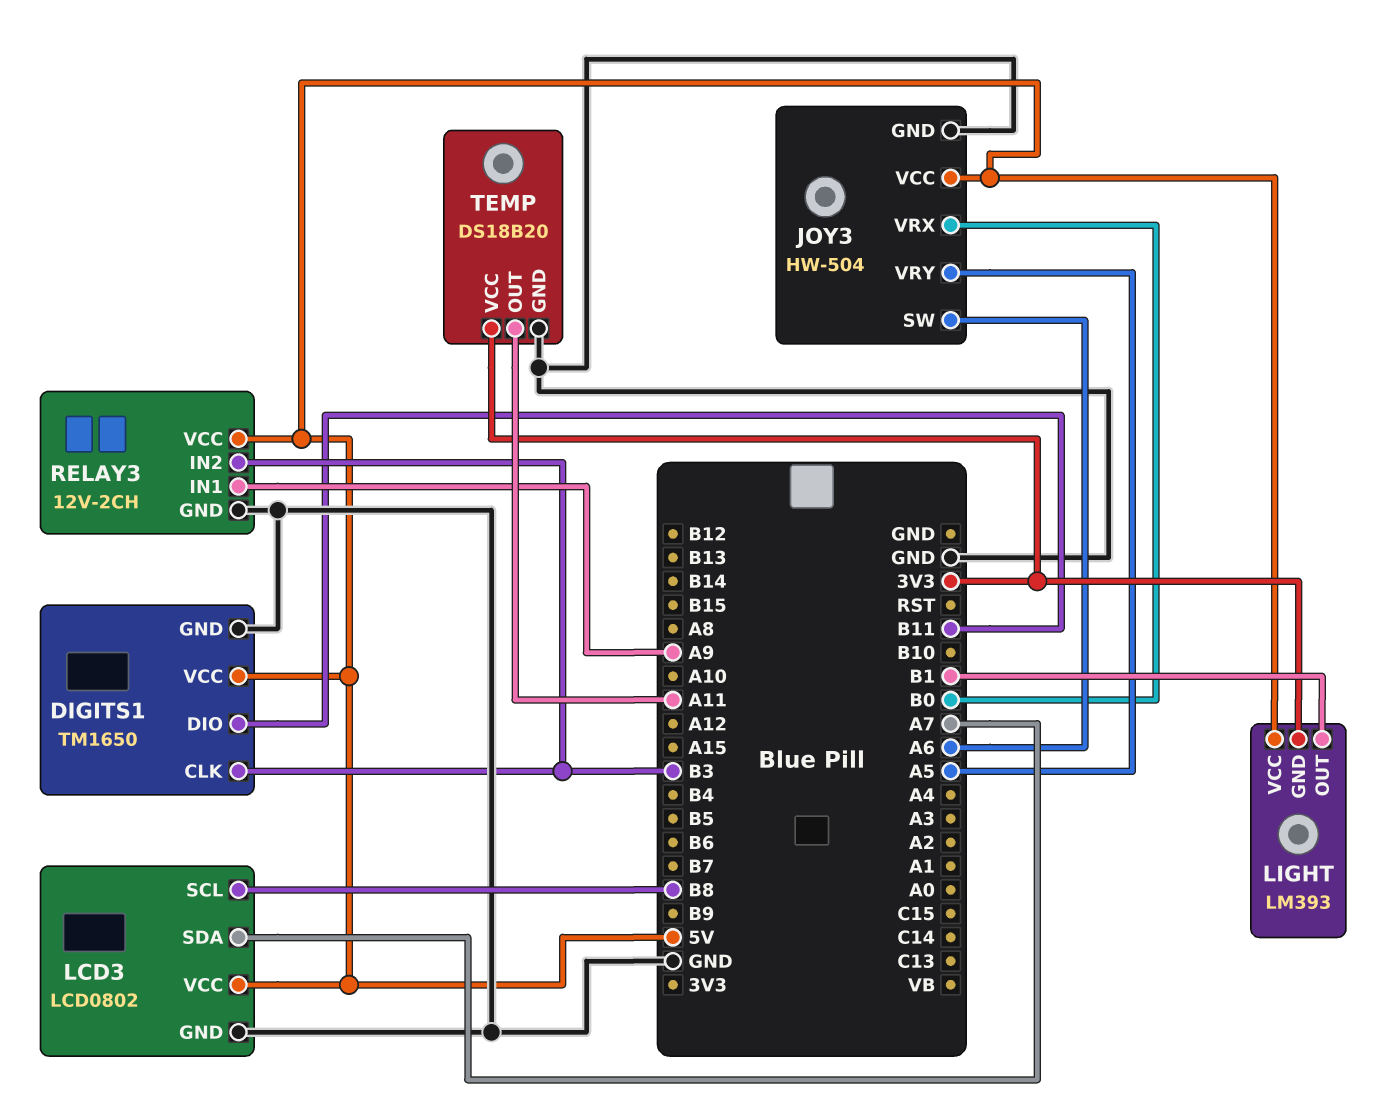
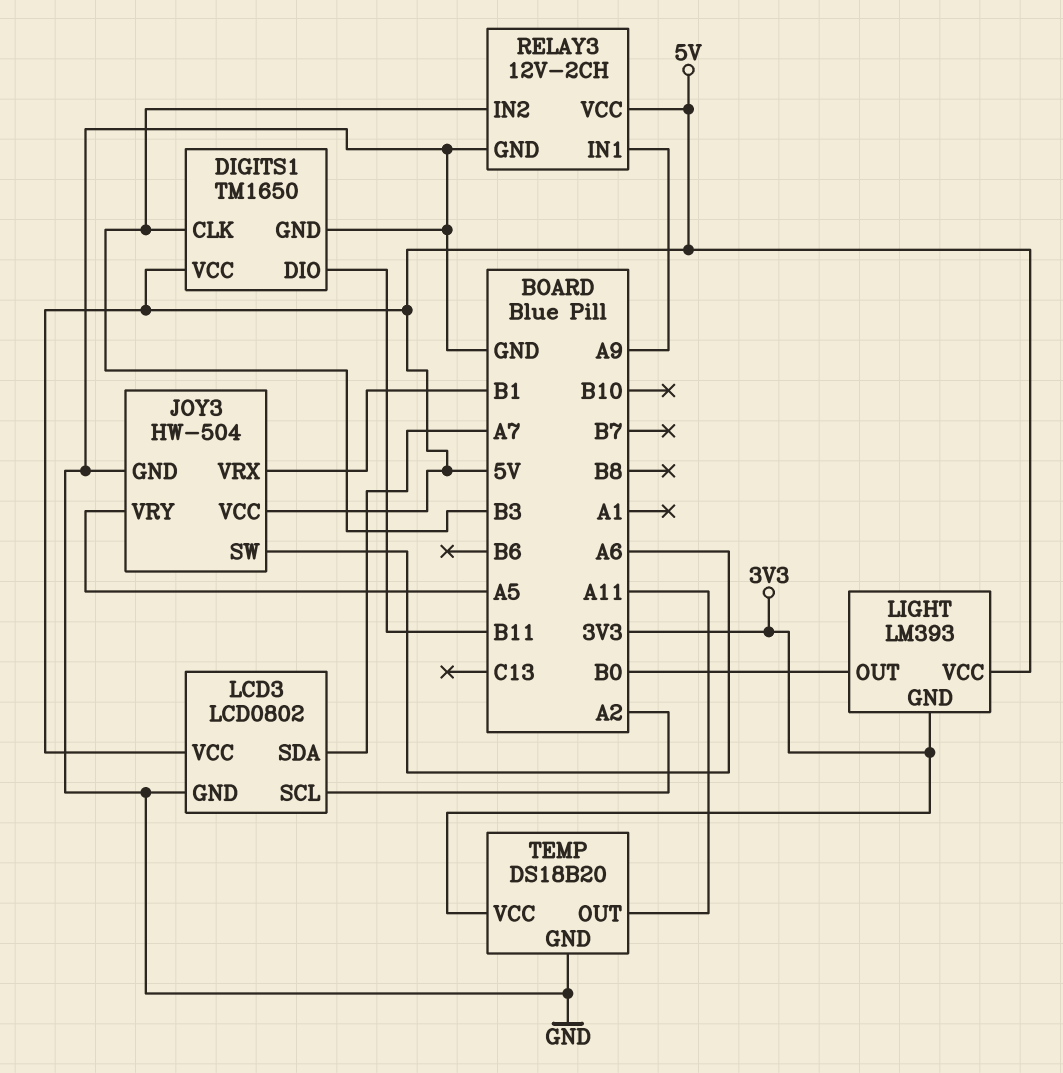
JOY3 pin VRX: B0 -> B1
LCD3 pin SCL: B8 -> A2
LIGHT pin OUT: B1 -> B0

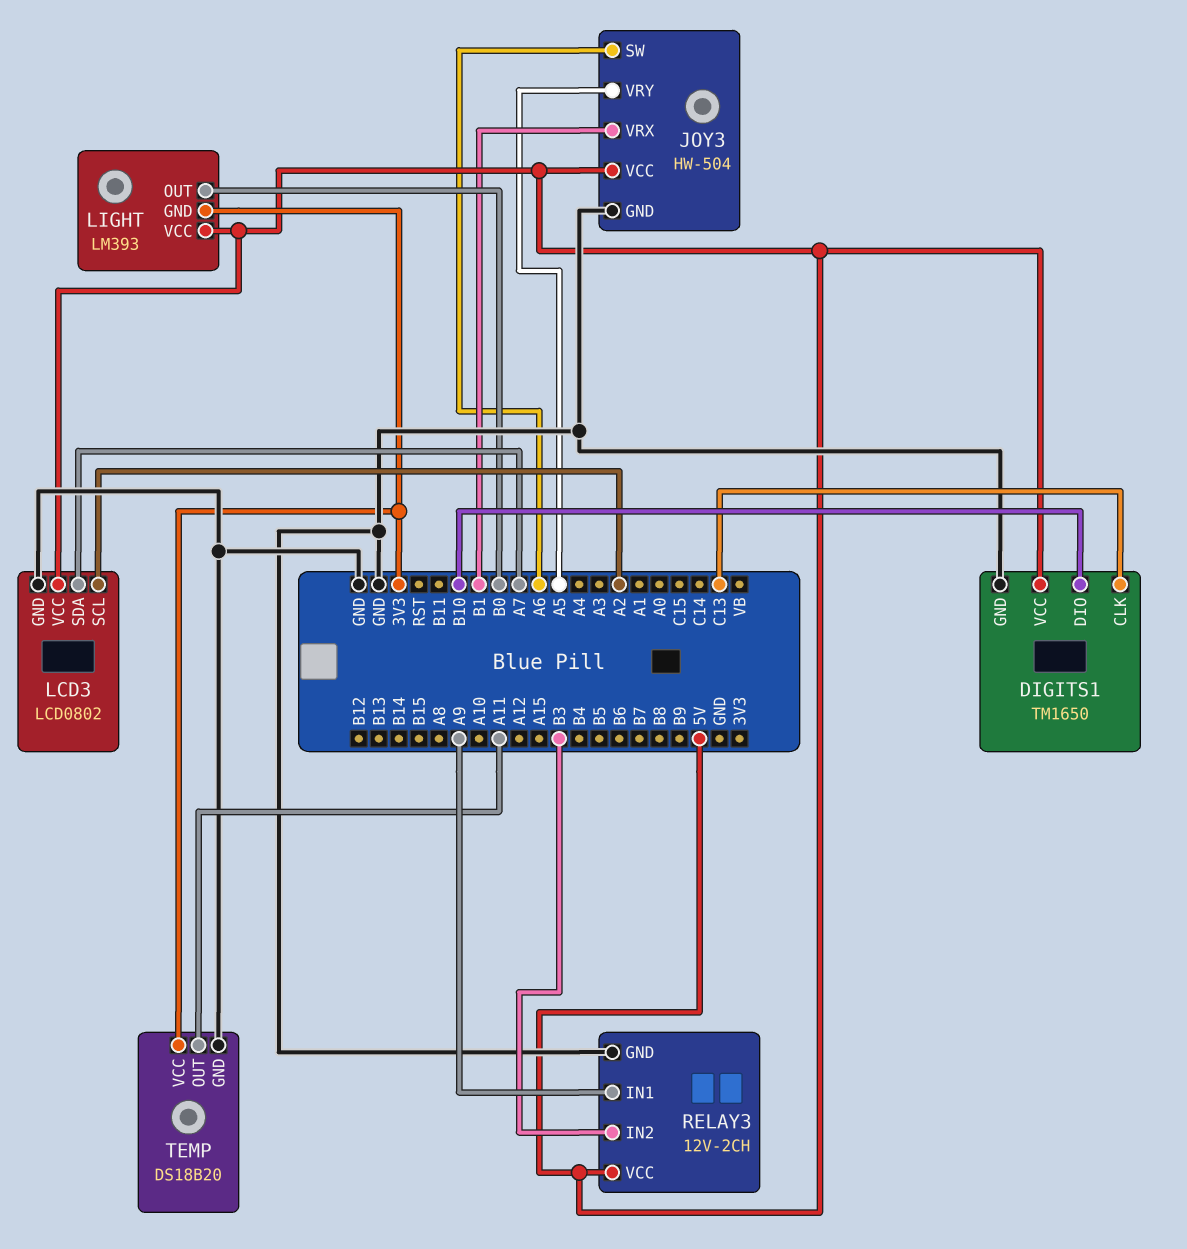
DIGITS1 pin CLK: B3 -> C13
DIGITS1 pin DIO: B11 -> B10

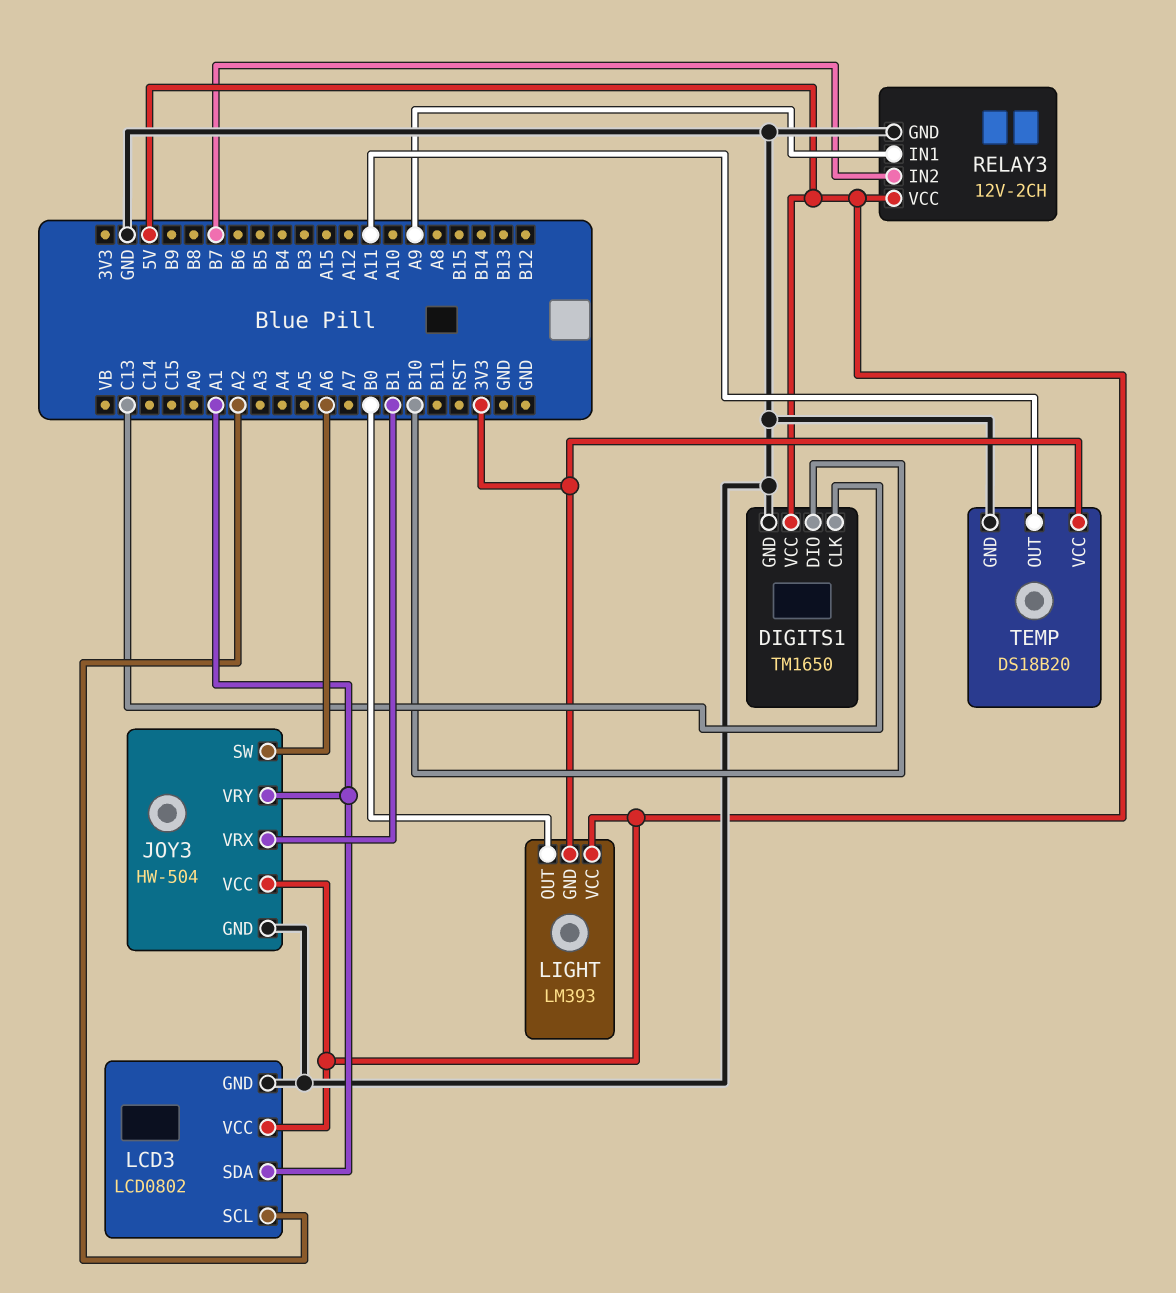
JOY3 pin VRY: A5 -> A1
LCD3 pin SDA: A7 -> A1
RELAY3 pin IN2: B3 -> B7

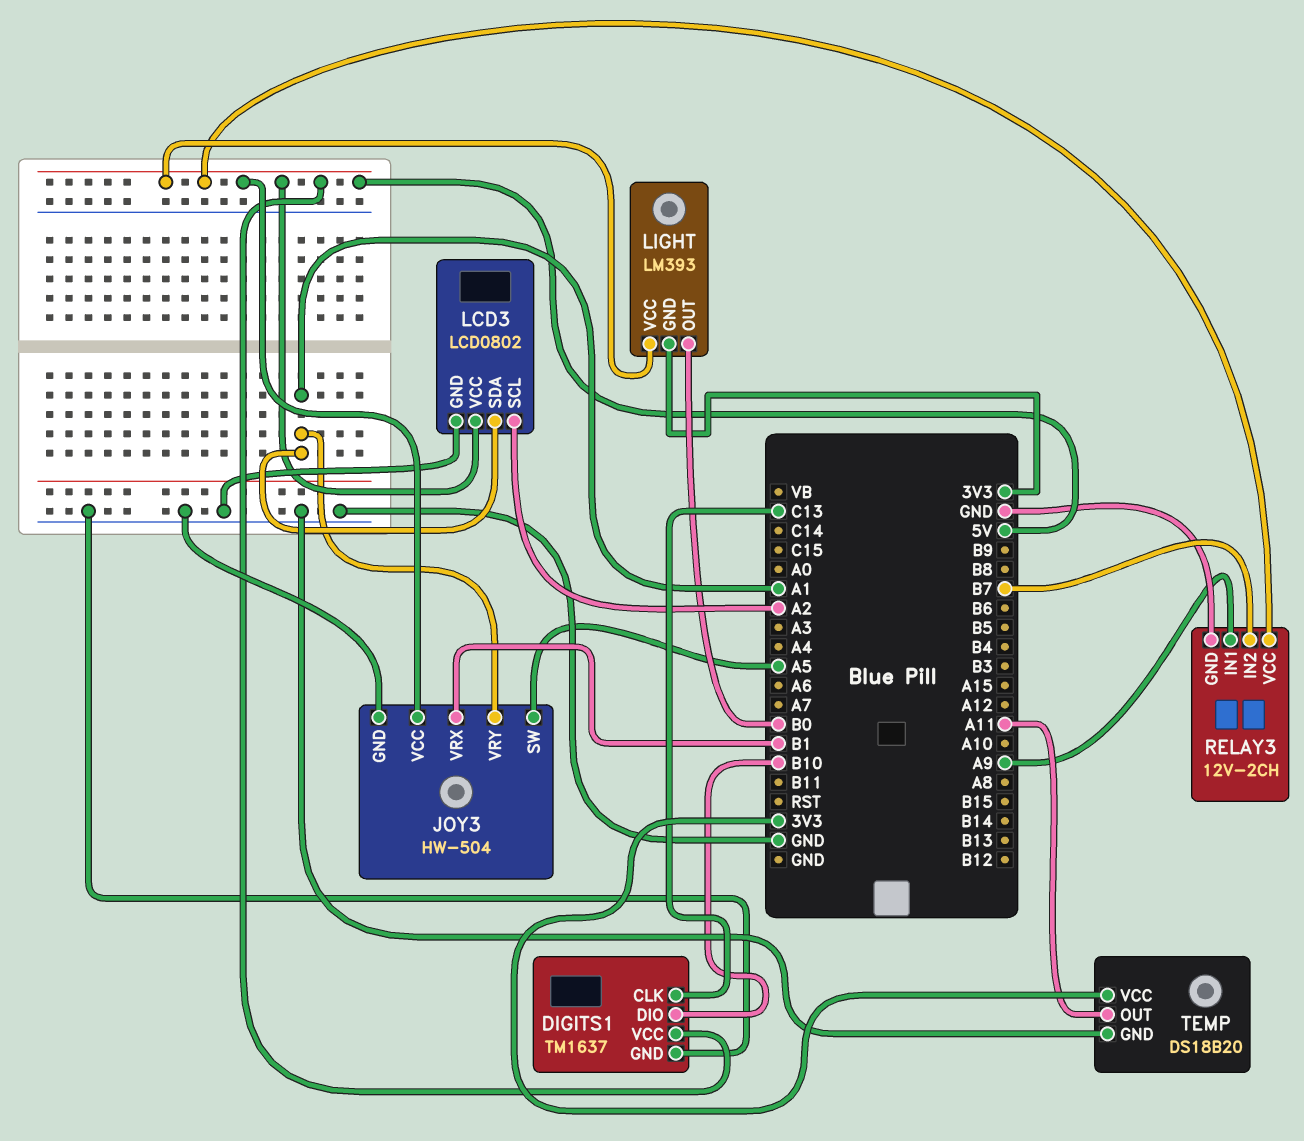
DIGITS1: TM1650 -> TM1637
JOY3 pin SW: A6 -> A5

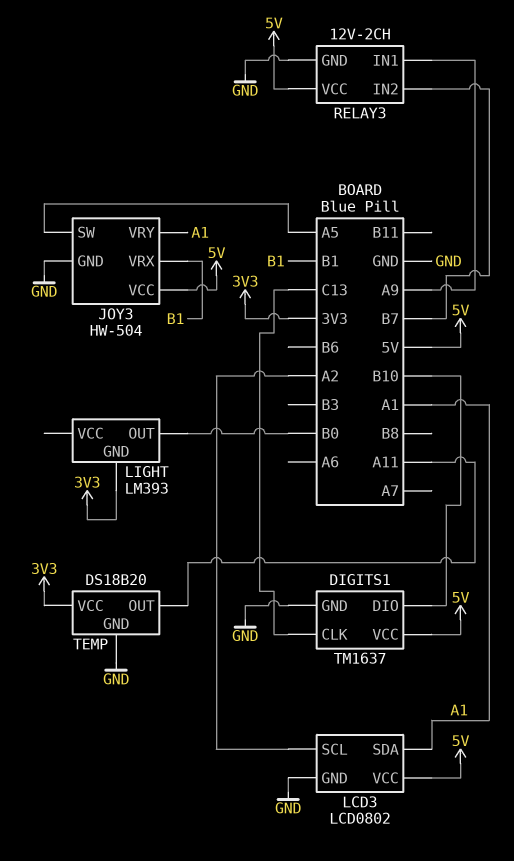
LIGHT pin VCC: 5V -> none

